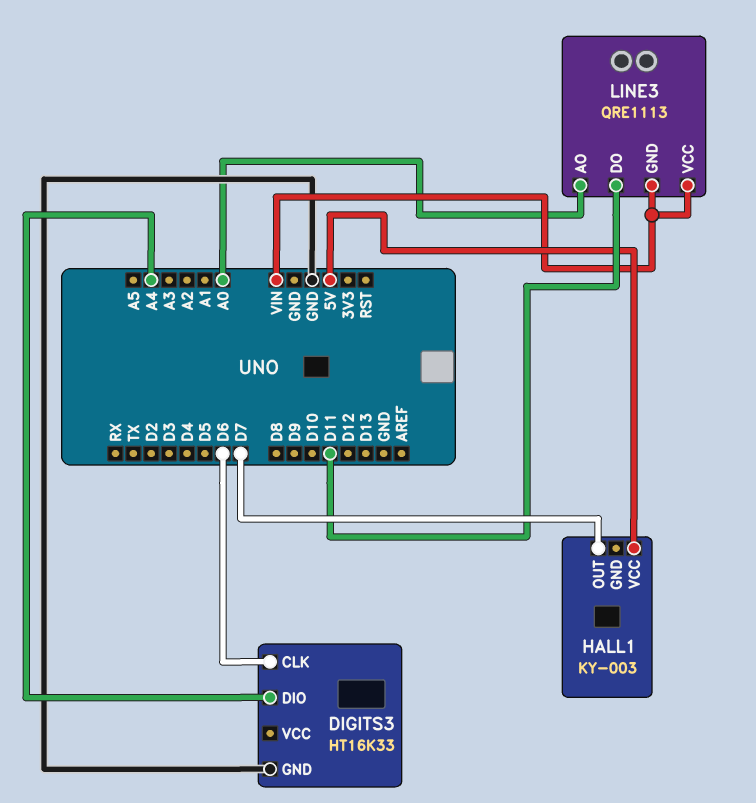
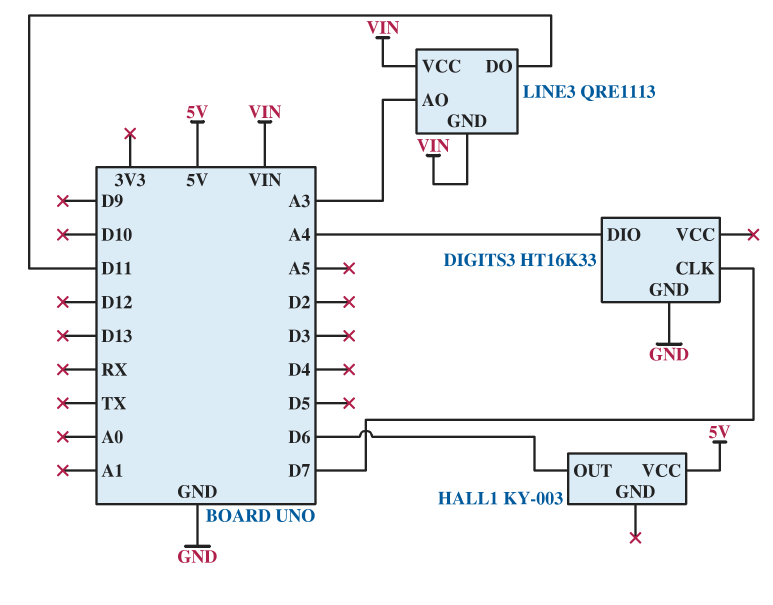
DIGITS3 pin CLK: D6 -> D7
HALL1 pin OUT: D7 -> D6
LINE3 pin AO: A0 -> A3

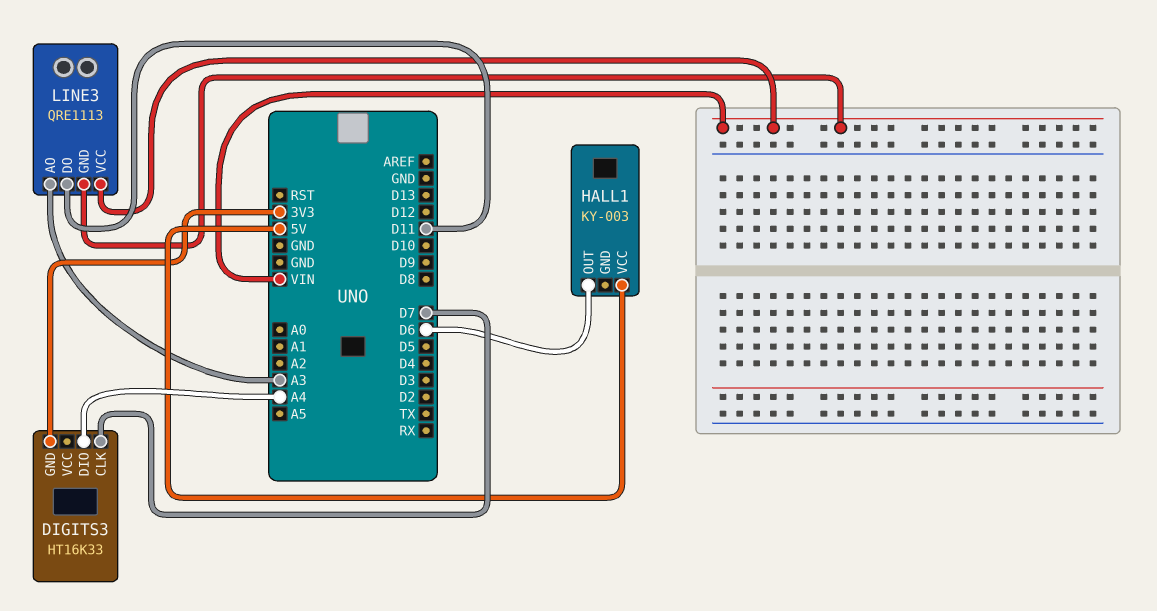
DIGITS3 pin GND: GND -> 3V3

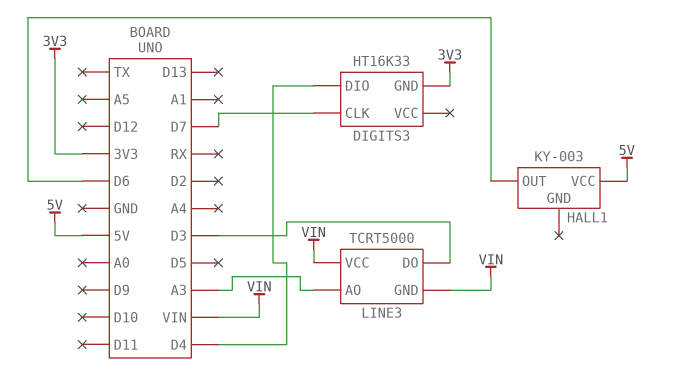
DIGITS3 pin DIO: A4 -> D4
LINE3: QRE1113 -> TCRT5000
LINE3 pin DO: D11 -> D3

